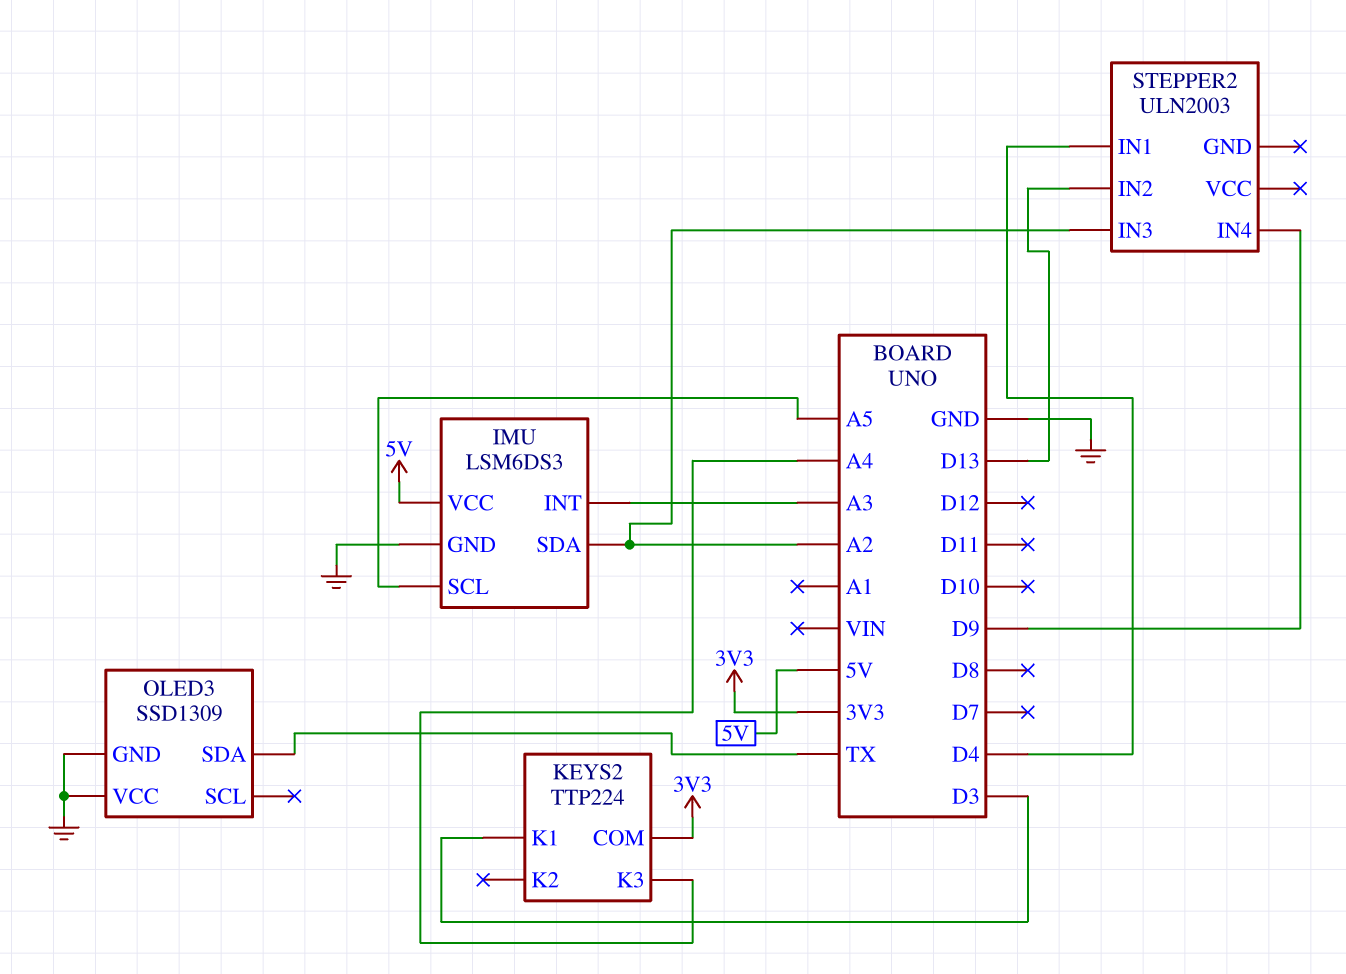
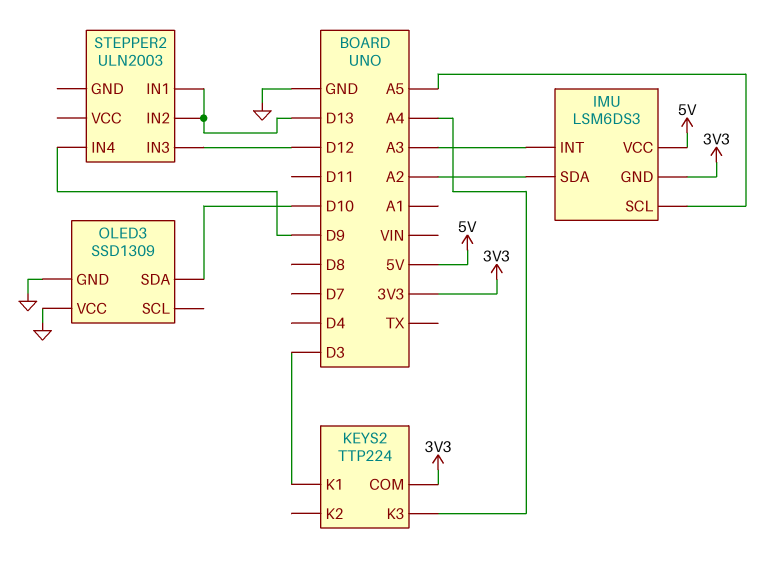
IMU pin GND: GND -> 3V3
OLED3 pin SDA: TX -> D10
STEPPER2 pin IN1: D4 -> D13
STEPPER2 pin IN3: A2 -> D12

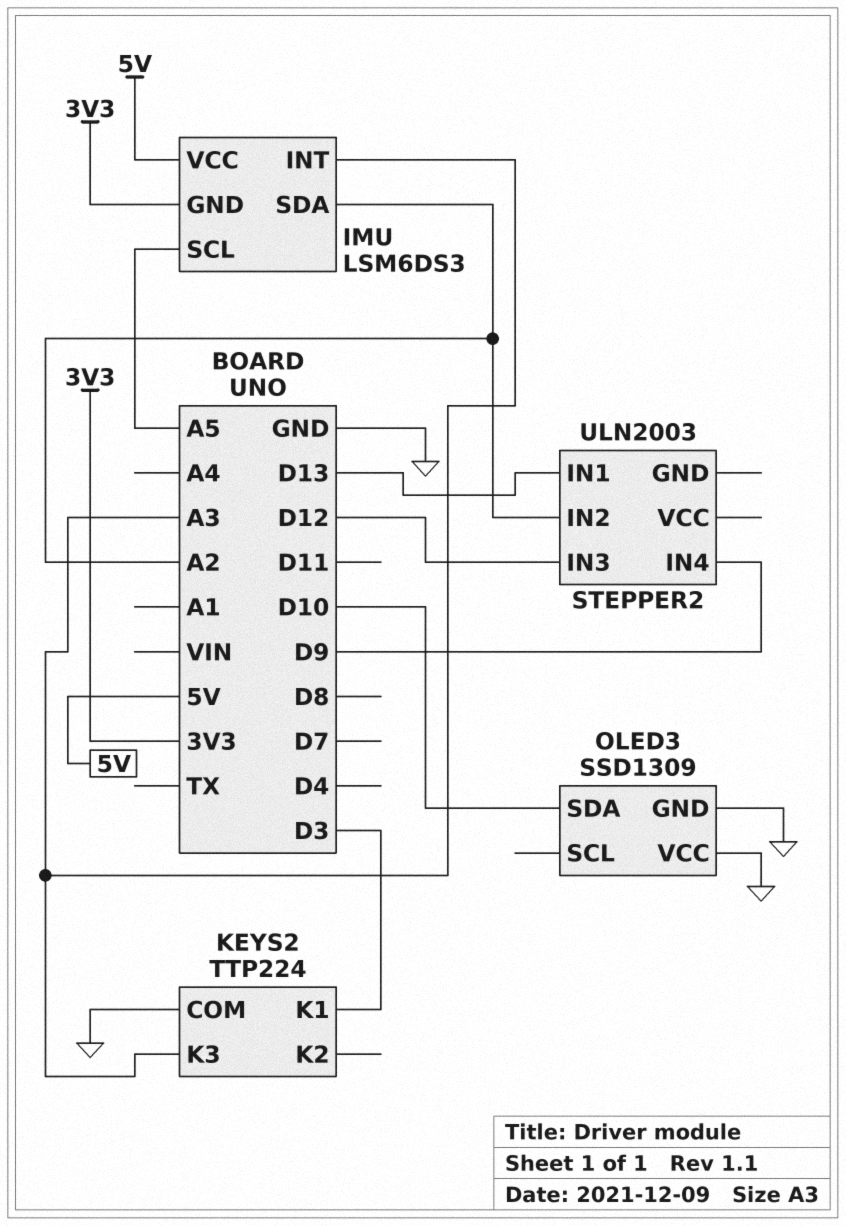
KEYS2 pin COM: 3V3 -> GND
KEYS2 pin K3: A4 -> A3
STEPPER2 pin IN2: D13 -> A2

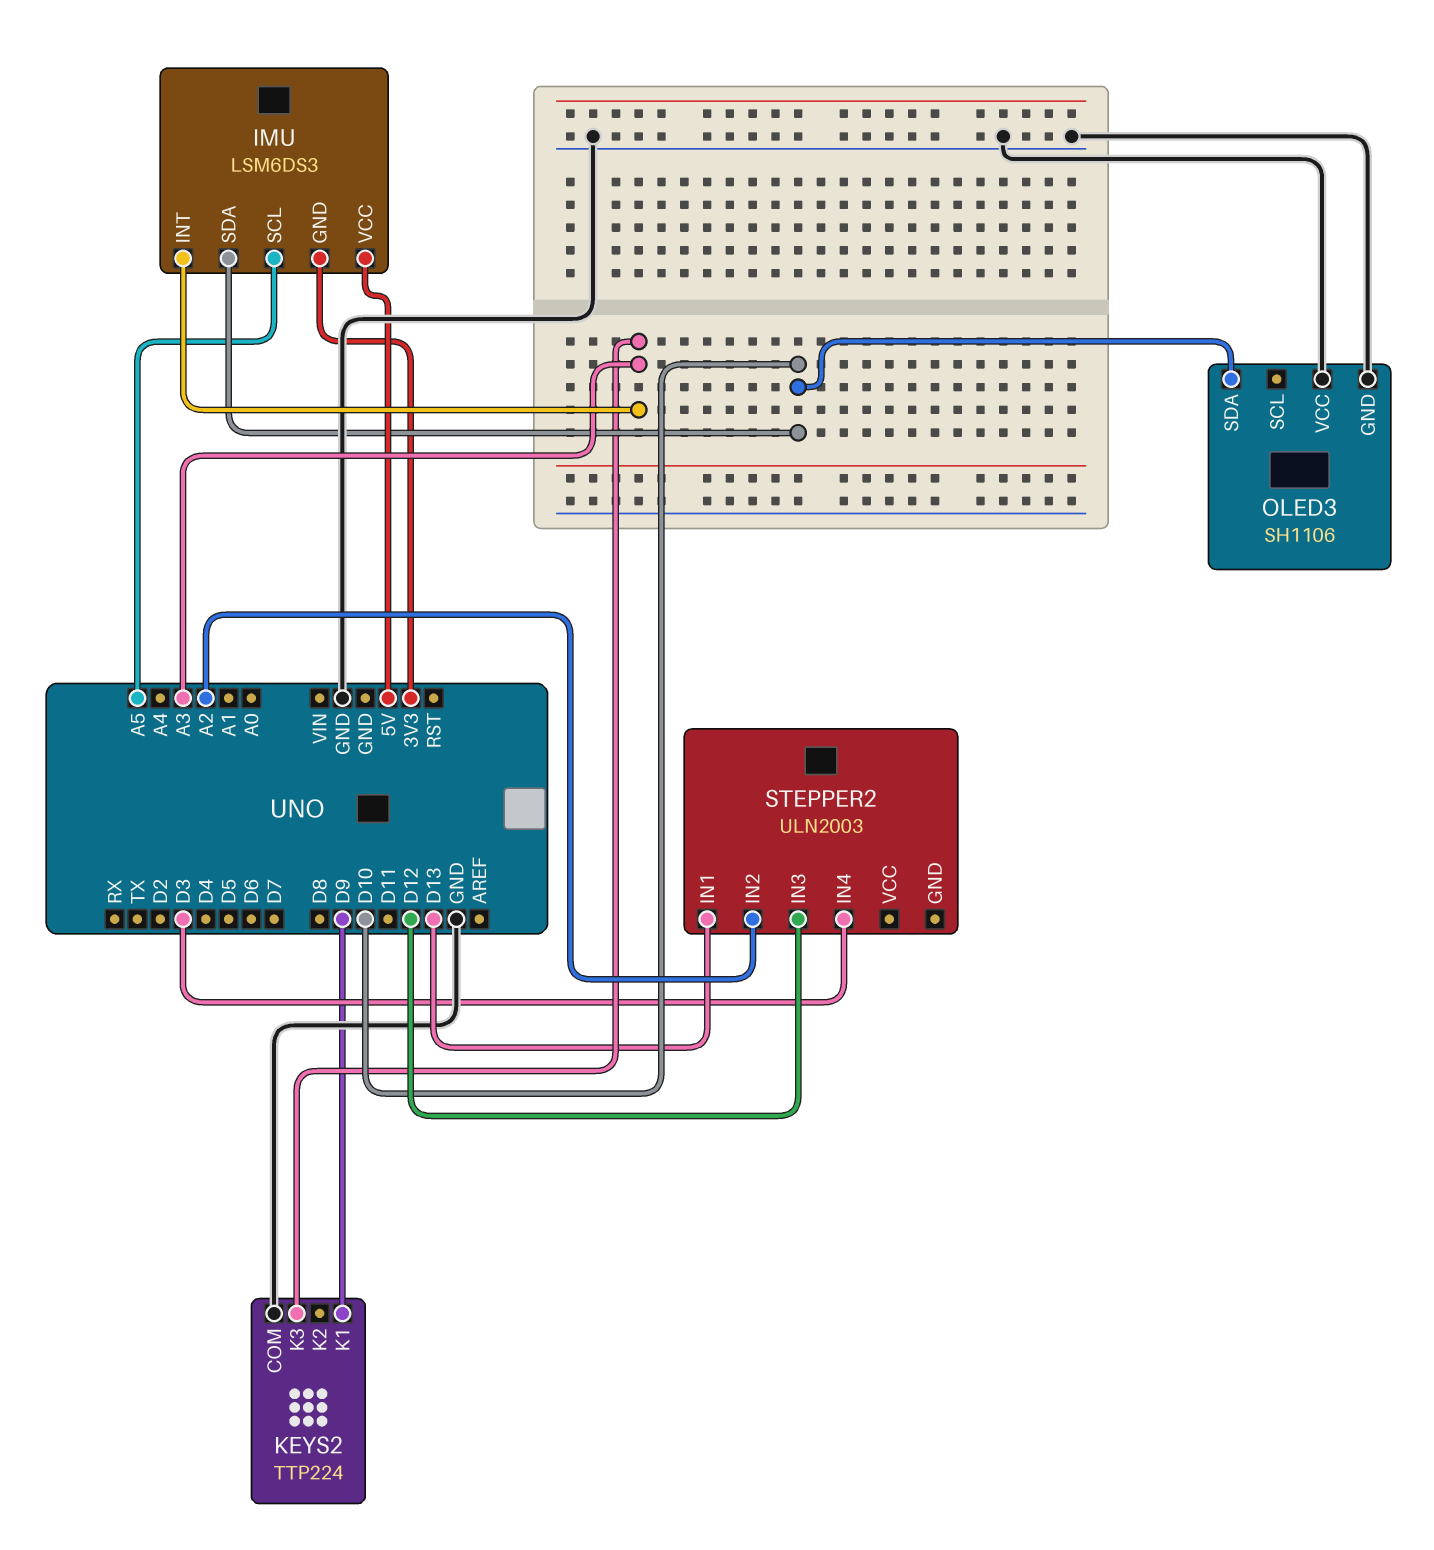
IMU pin SDA: A2 -> D10
KEYS2 pin K1: D3 -> D9
OLED3: SSD1309 -> SH1106
STEPPER2 pin IN4: D9 -> D3

